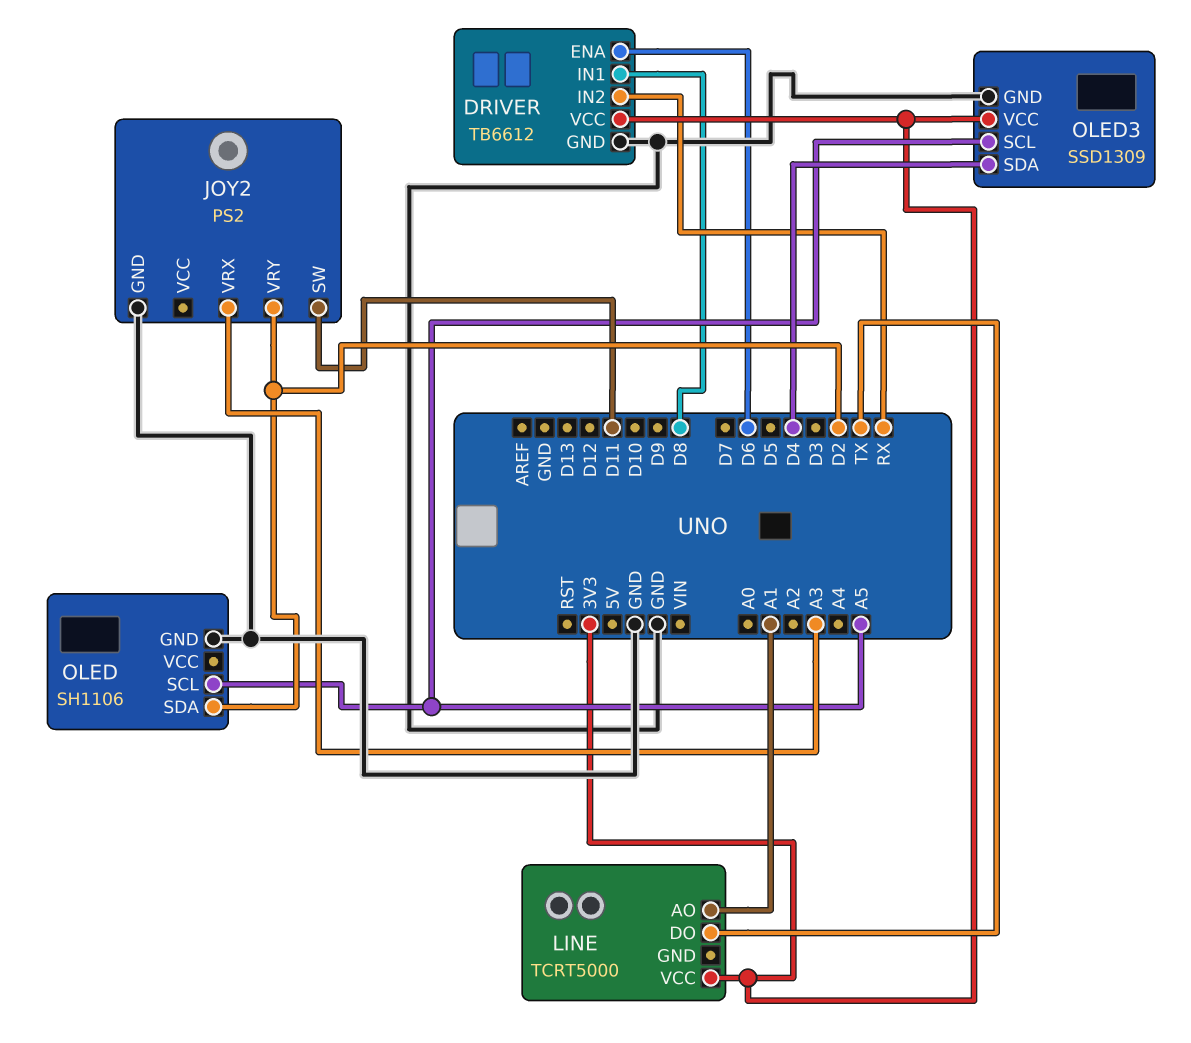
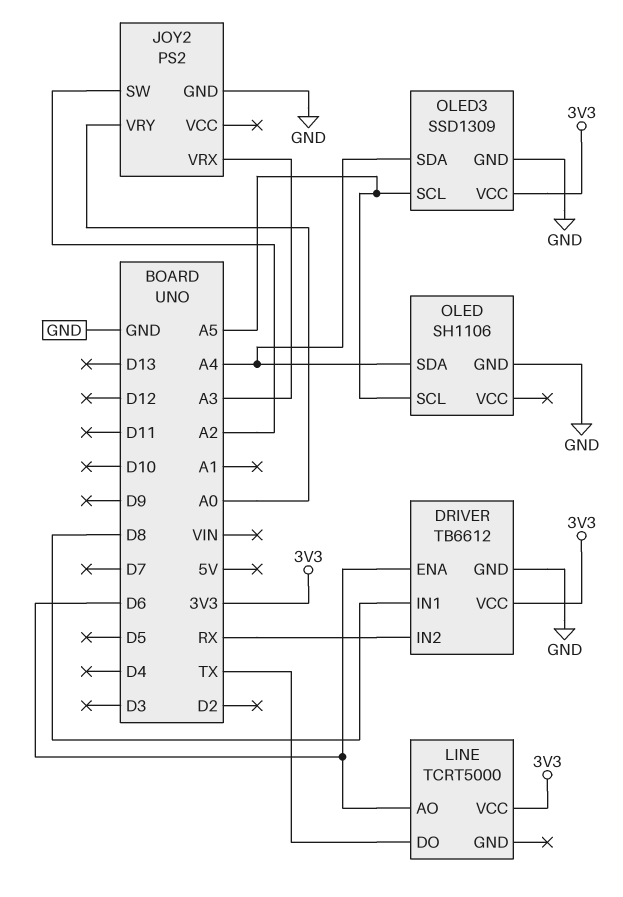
JOY2 pin SW: D11 -> A2
JOY2 pin VRY: D2 -> A0
LINE pin AO: A1 -> D6
OLED pin SDA: D2 -> A4
OLED3 pin SDA: D4 -> A4

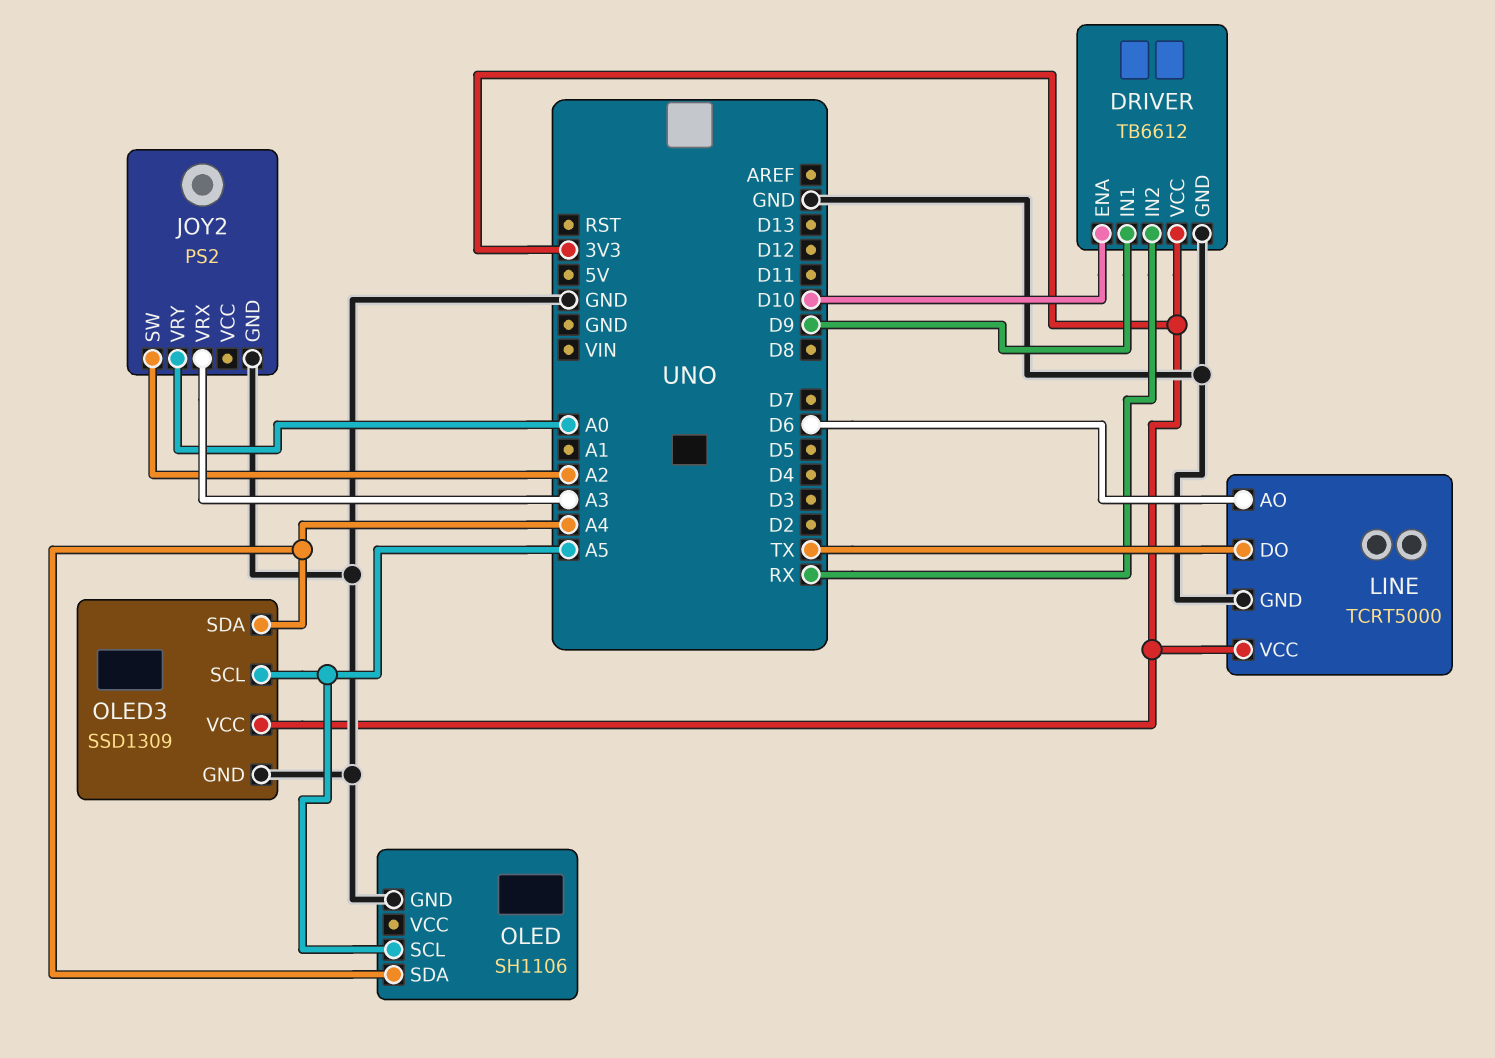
DRIVER pin ENA: D6 -> D10
DRIVER pin IN1: D8 -> D9
LINE pin GND: none -> GND

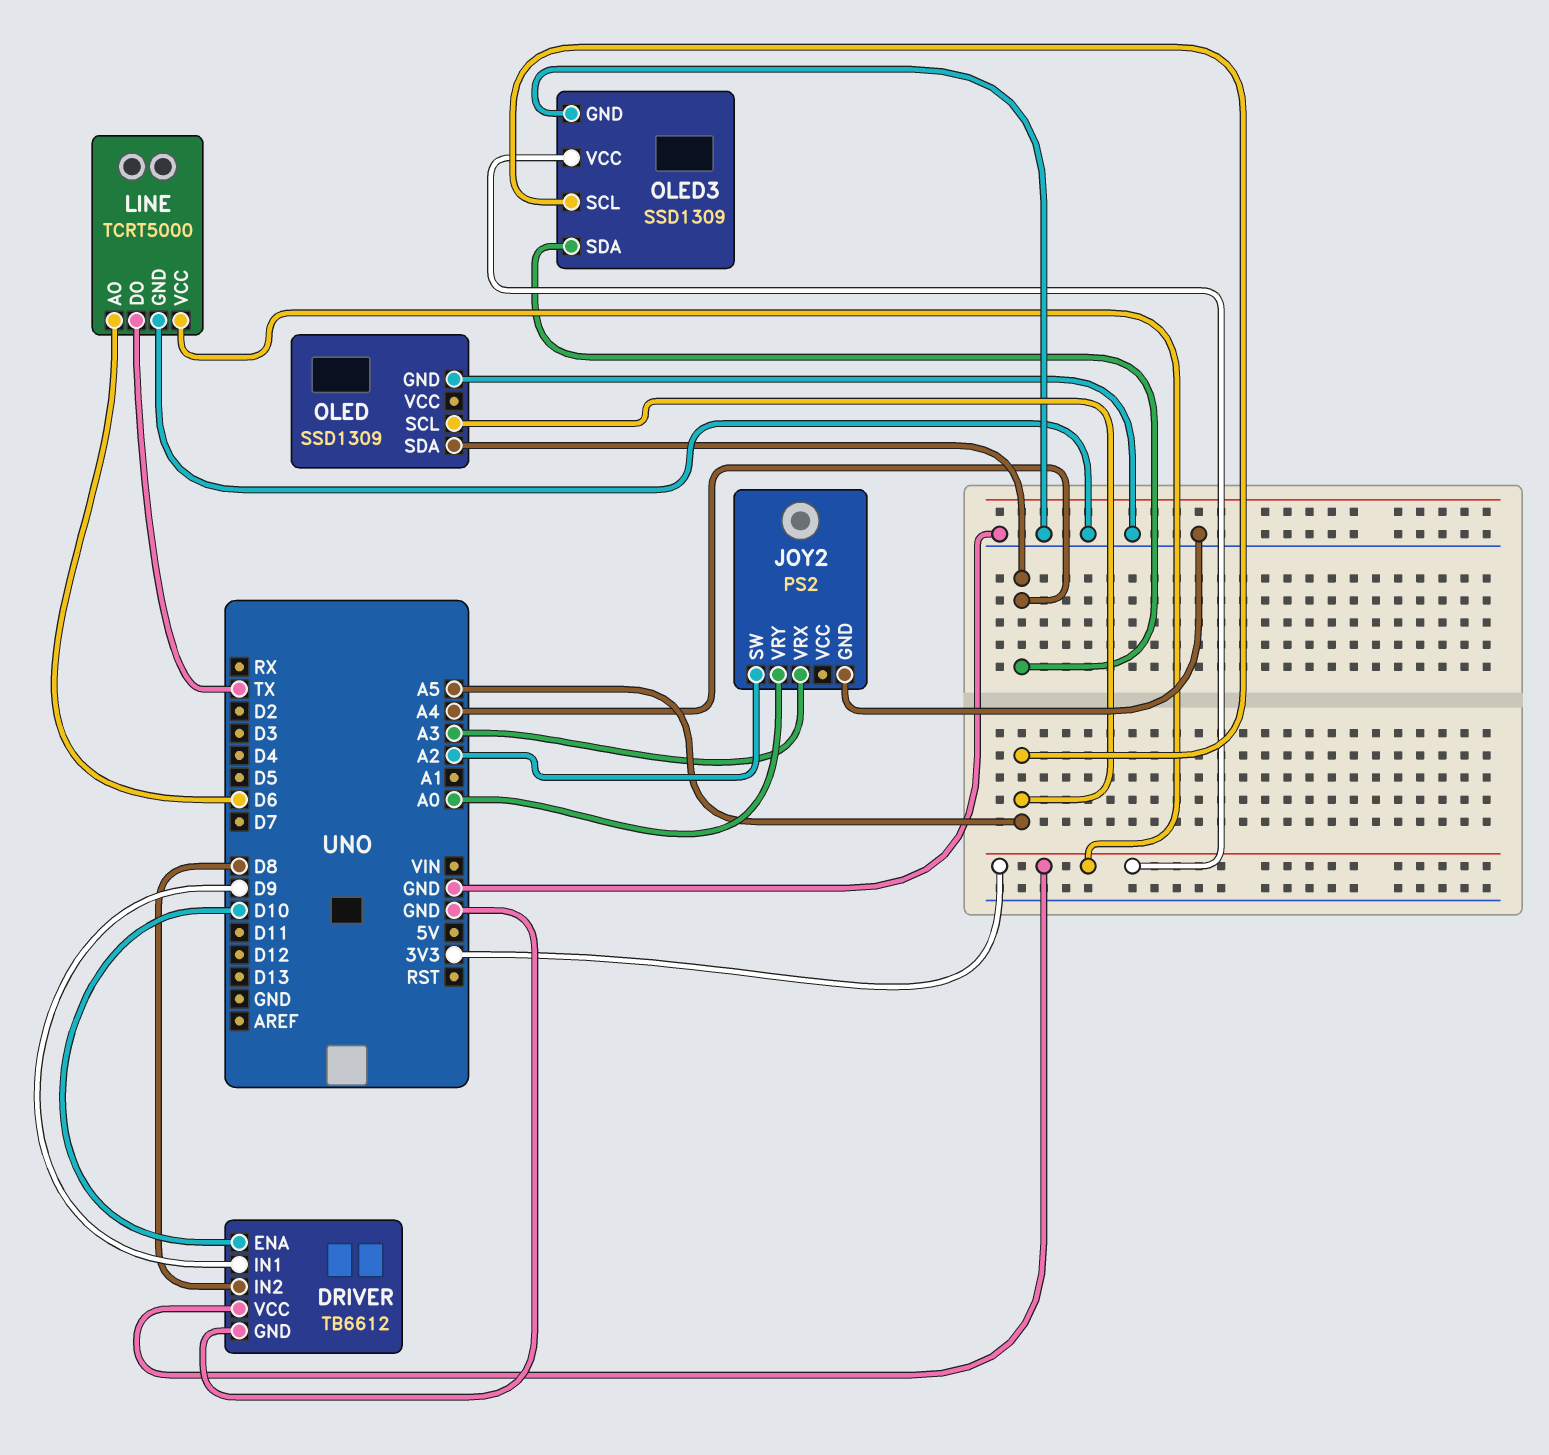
DRIVER pin IN2: RX -> D8
OLED: SH1106 -> SSD1309

